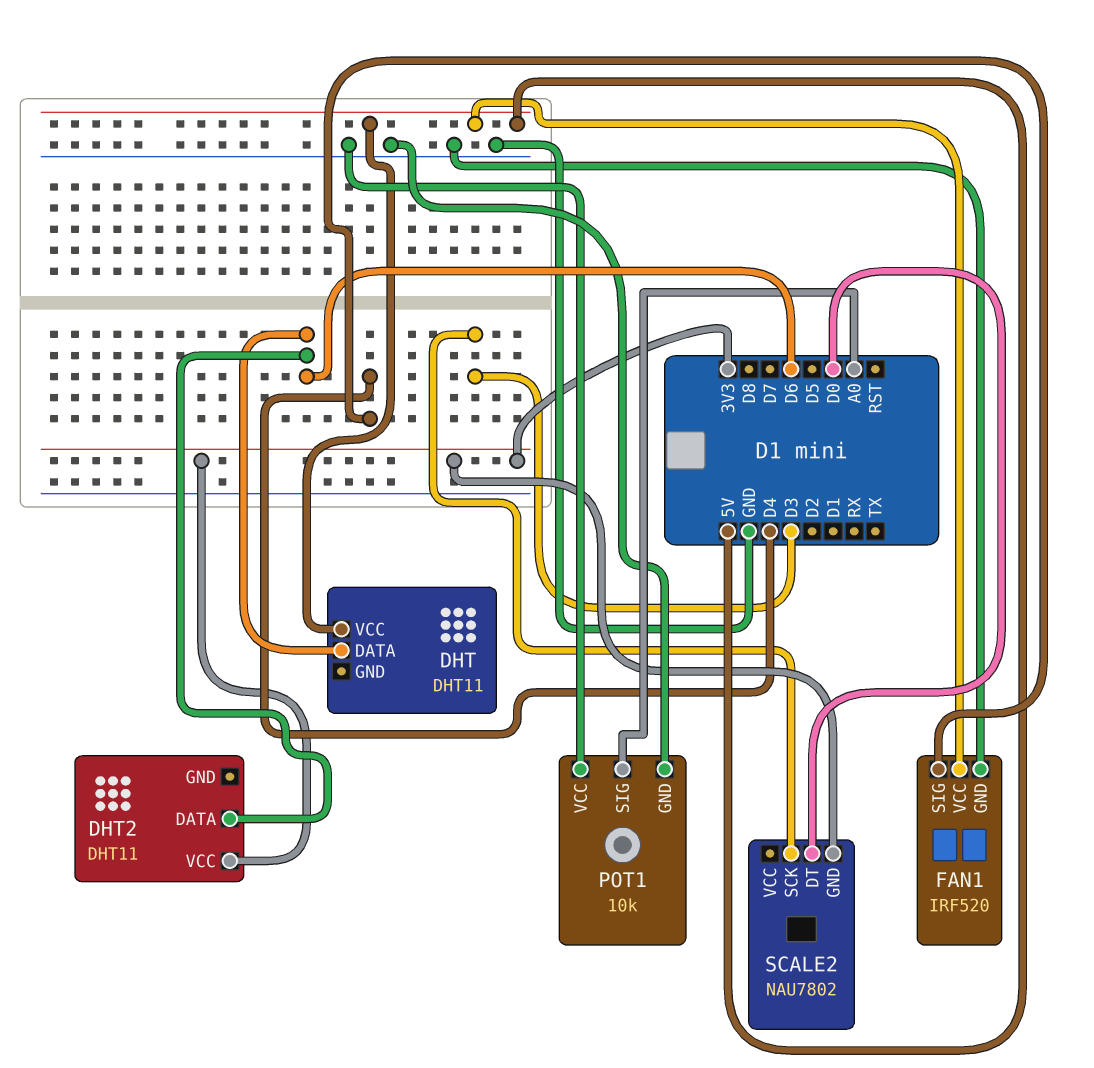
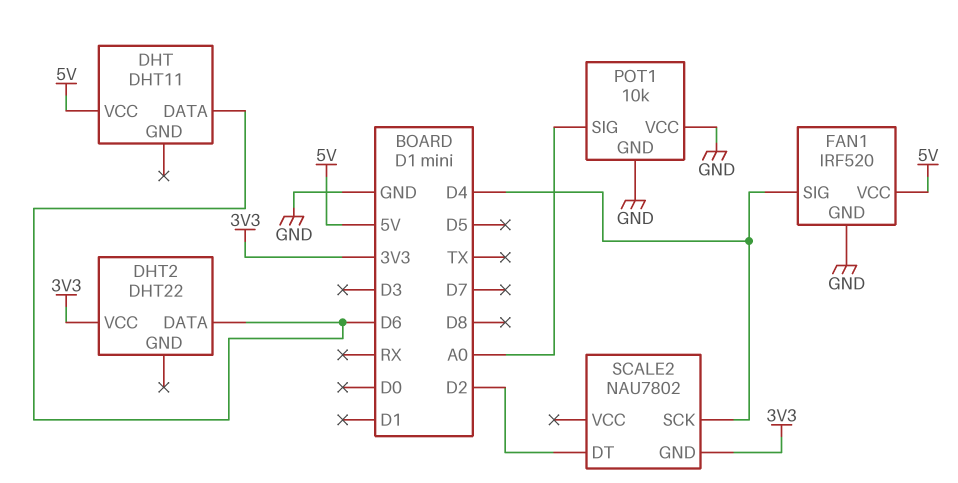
DHT2: DHT11 -> DHT22
SCALE2 pin DT: D0 -> D2
SCALE2 pin SCK: D3 -> D4

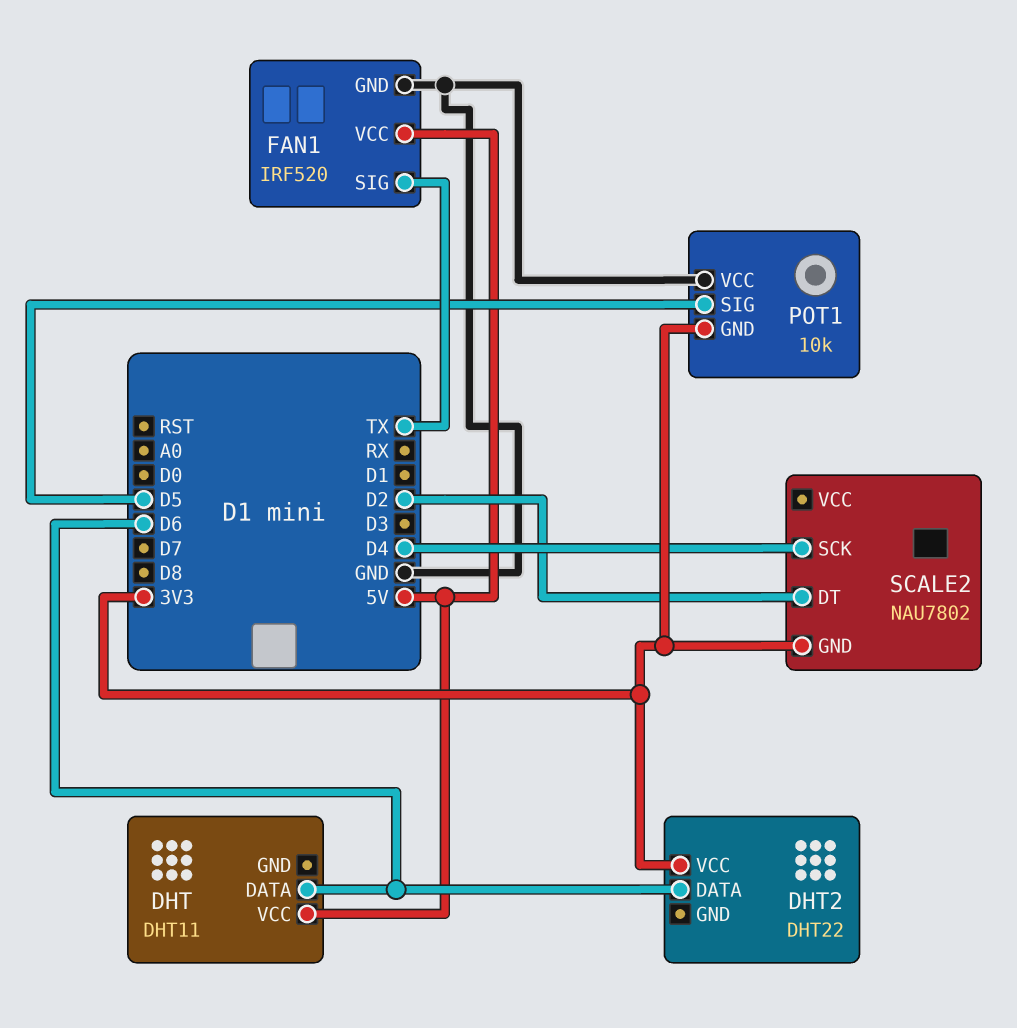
FAN1 pin SIG: D4 -> TX
POT1 pin GND: GND -> 3V3
POT1 pin SIG: A0 -> D5

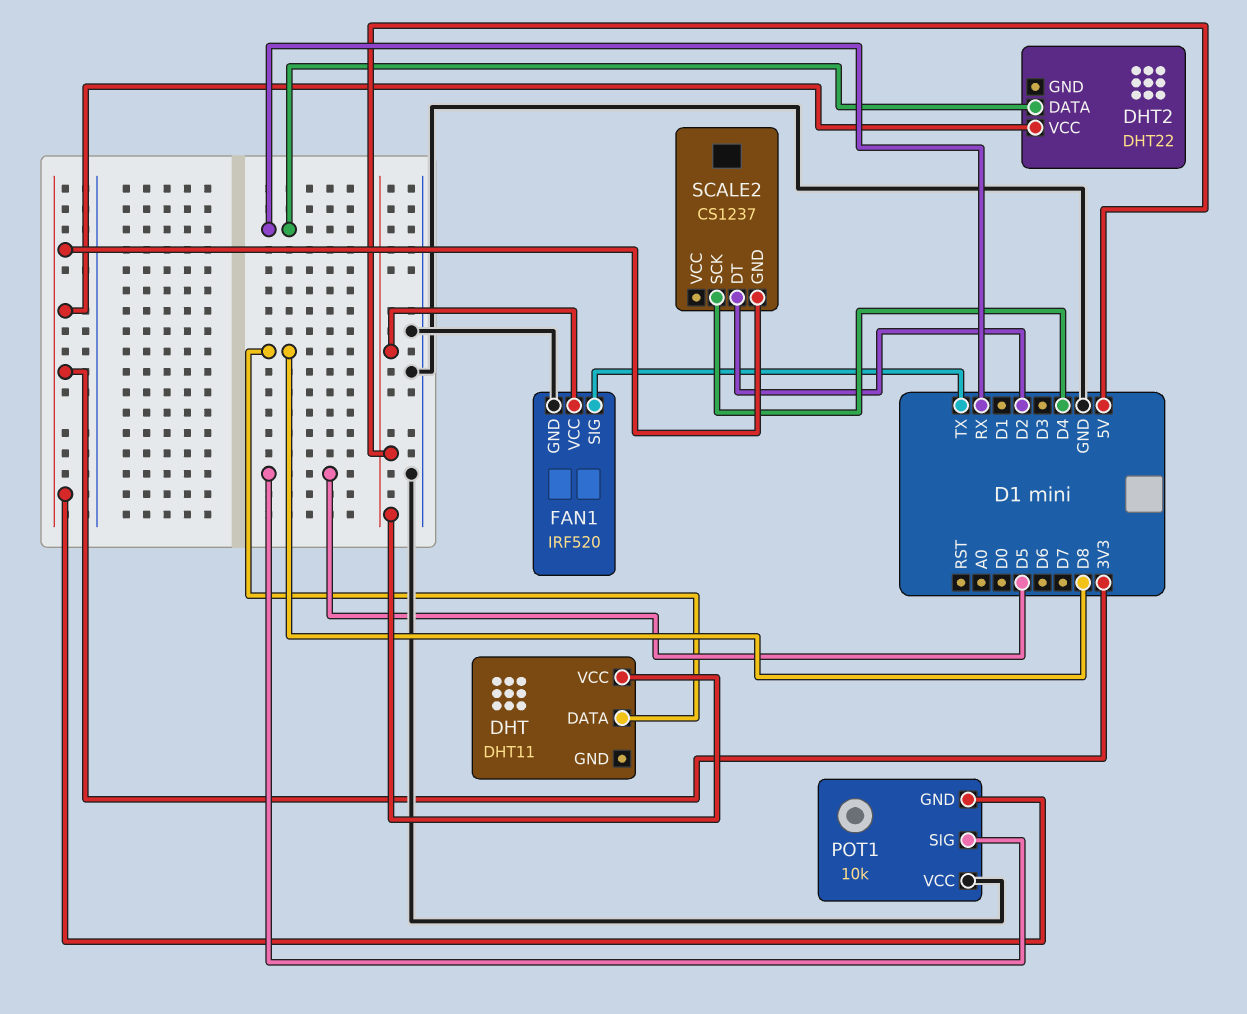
DHT pin DATA: D6 -> D8
DHT2 pin DATA: D6 -> RX
SCALE2: NAU7802 -> CS1237

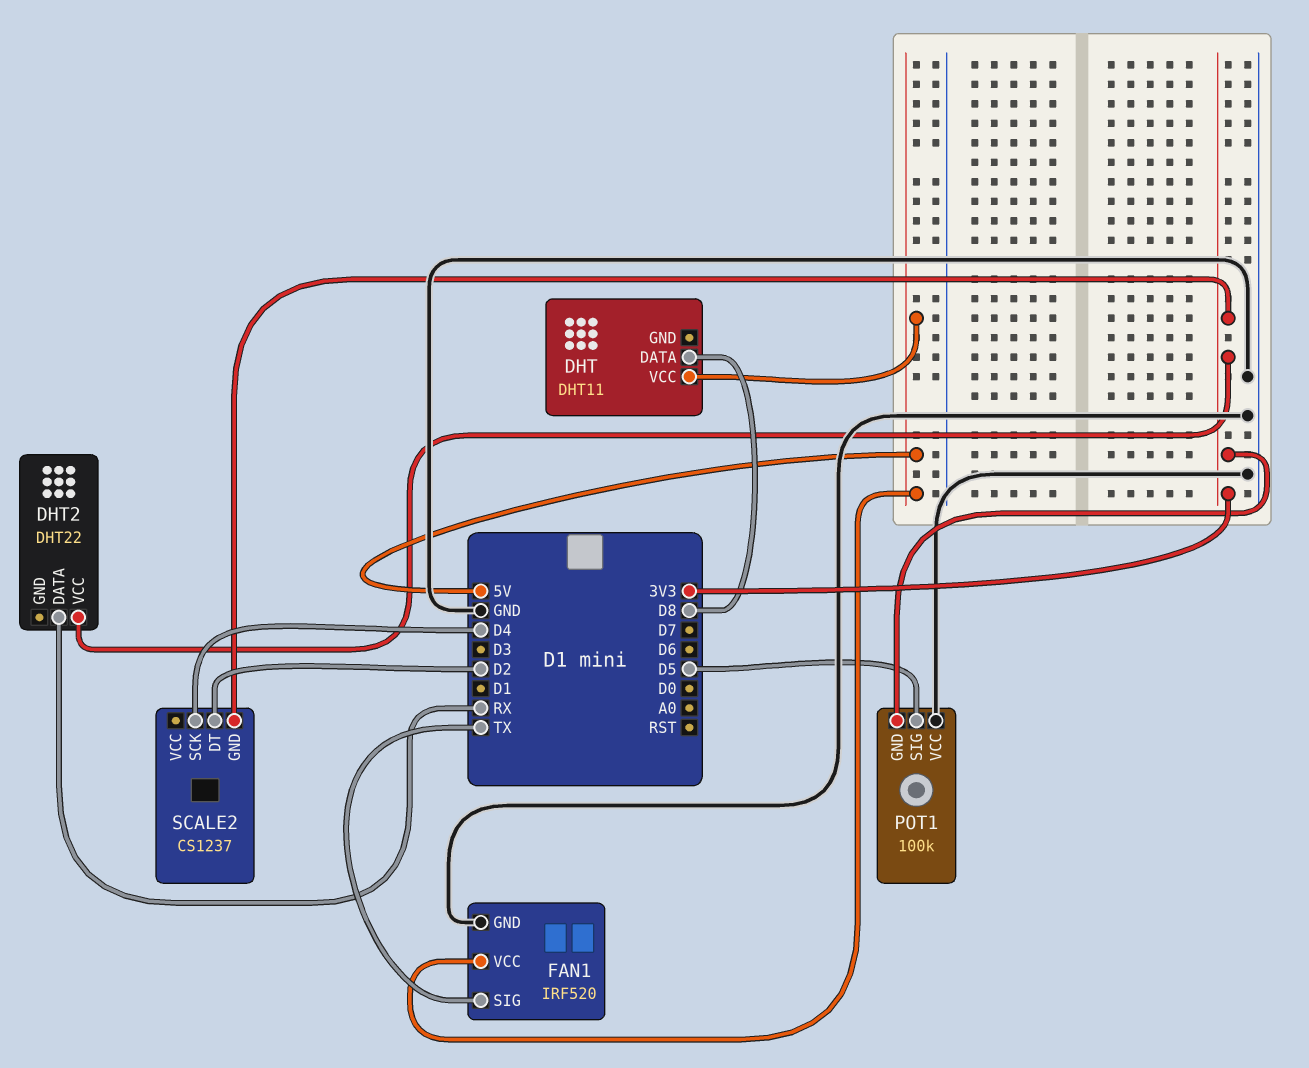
POT1: 10k -> 100k

